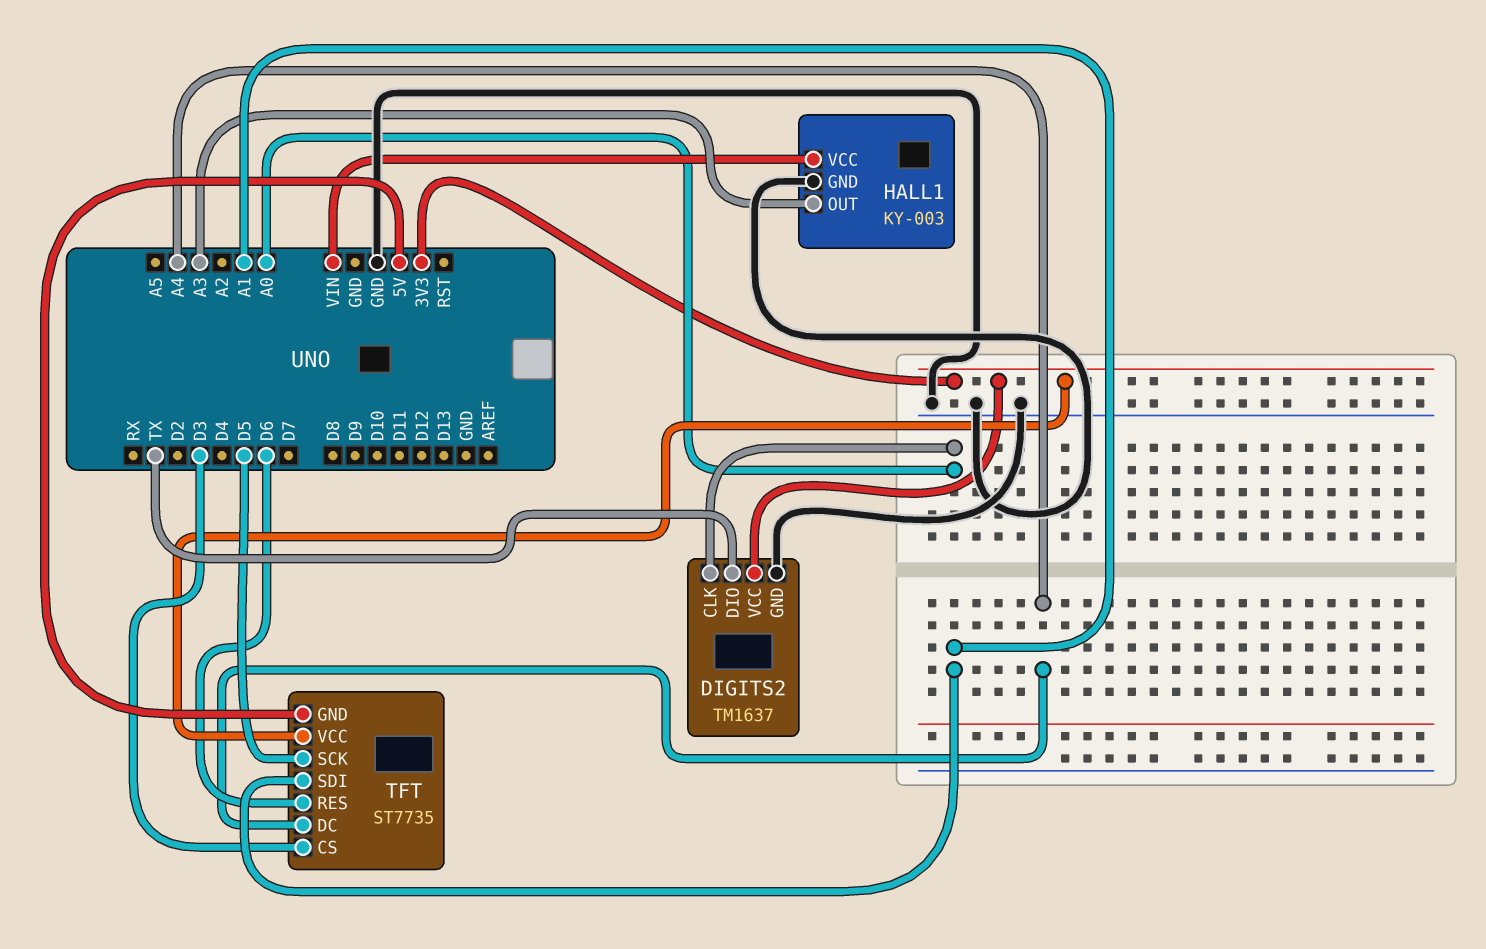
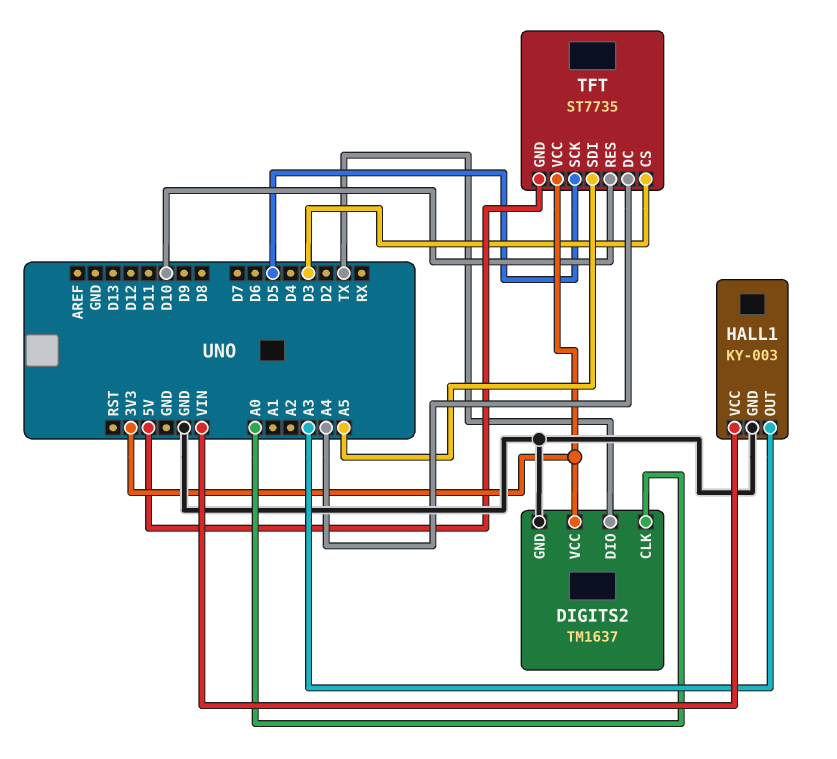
TFT pin RES: D6 -> D10
TFT pin SDI: A1 -> A5

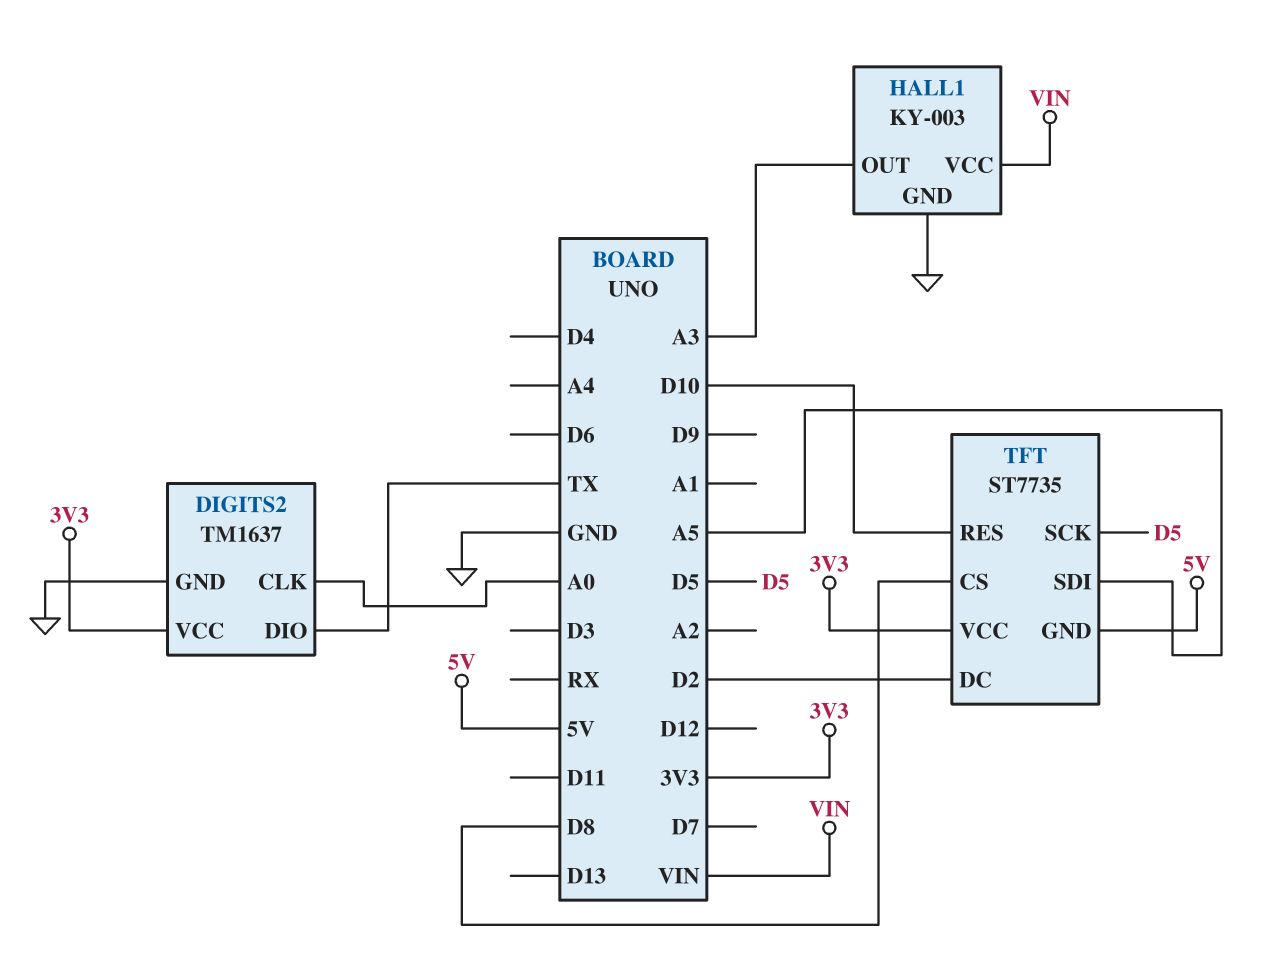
TFT pin CS: D3 -> D8
TFT pin DC: A4 -> D2

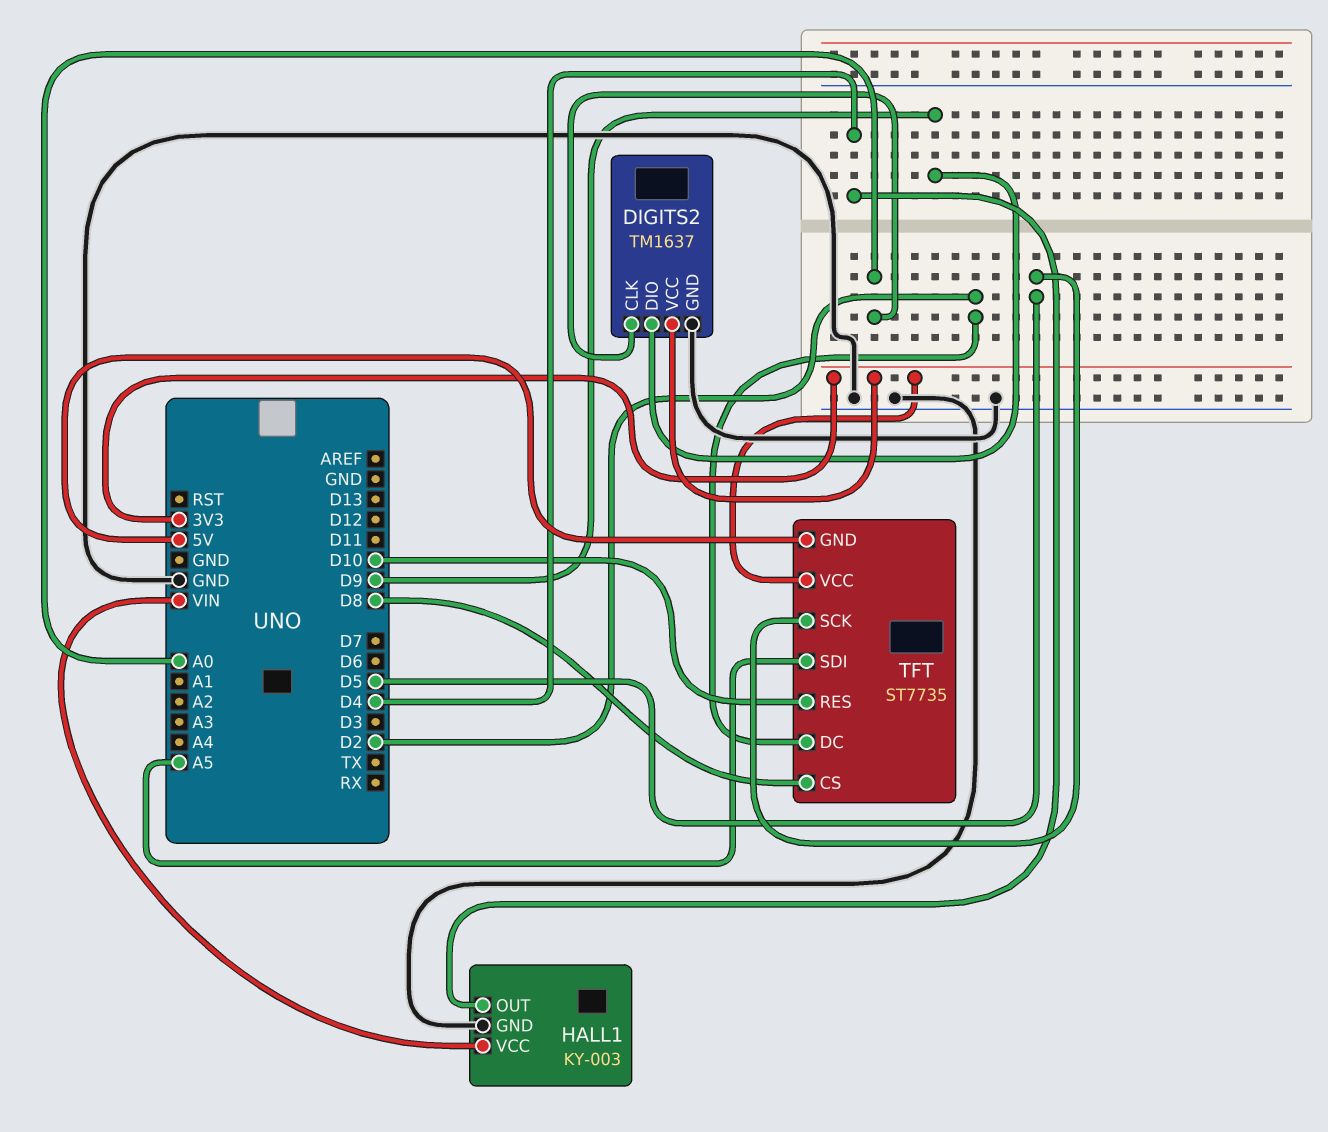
DIGITS2 pin DIO: TX -> D9
HALL1 pin OUT: A3 -> D4

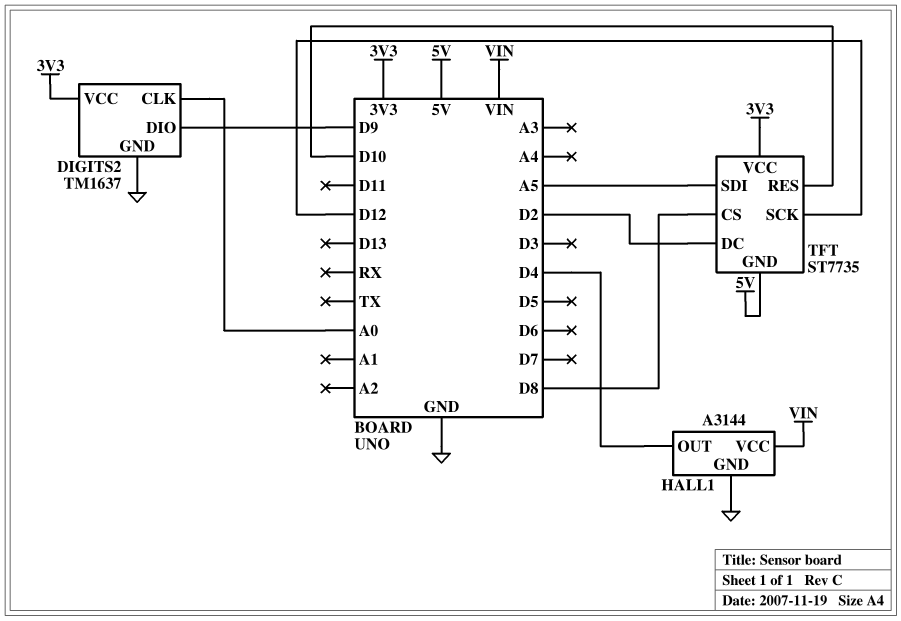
HALL1: KY-003 -> A3144
TFT pin SCK: D5 -> D12

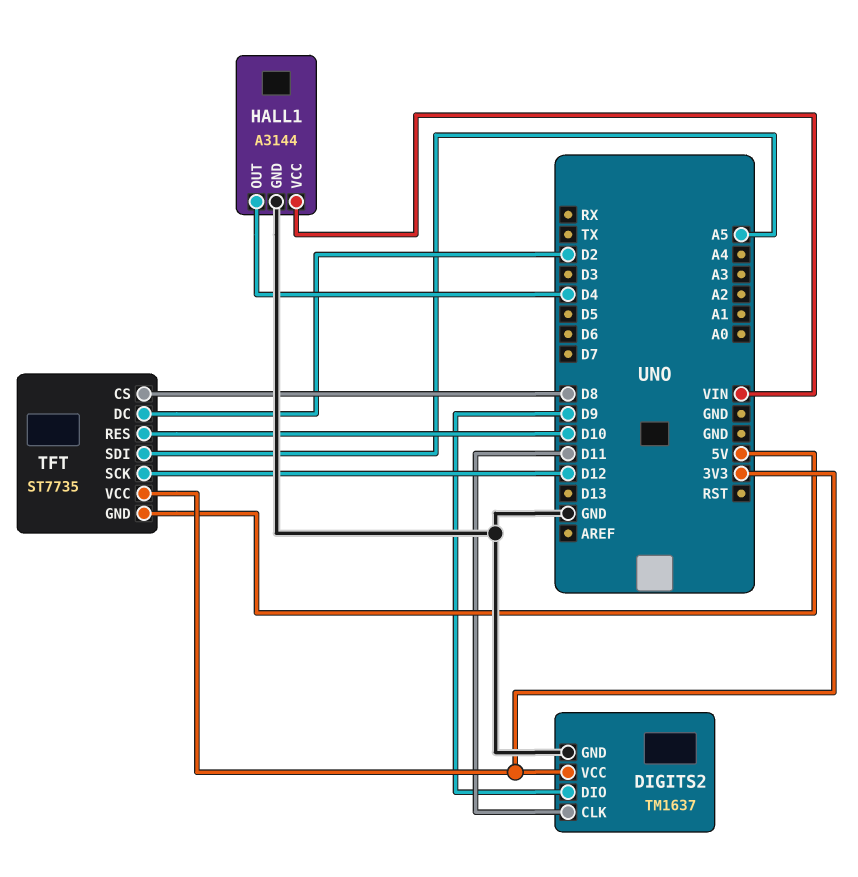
DIGITS2 pin CLK: A0 -> D11

